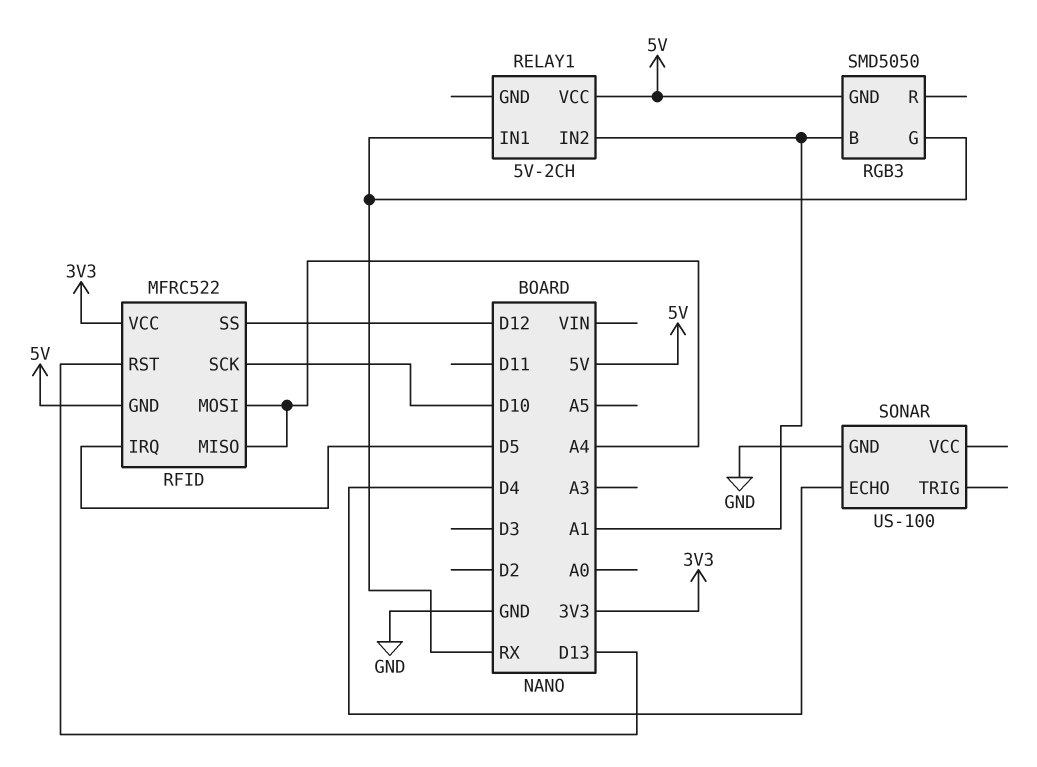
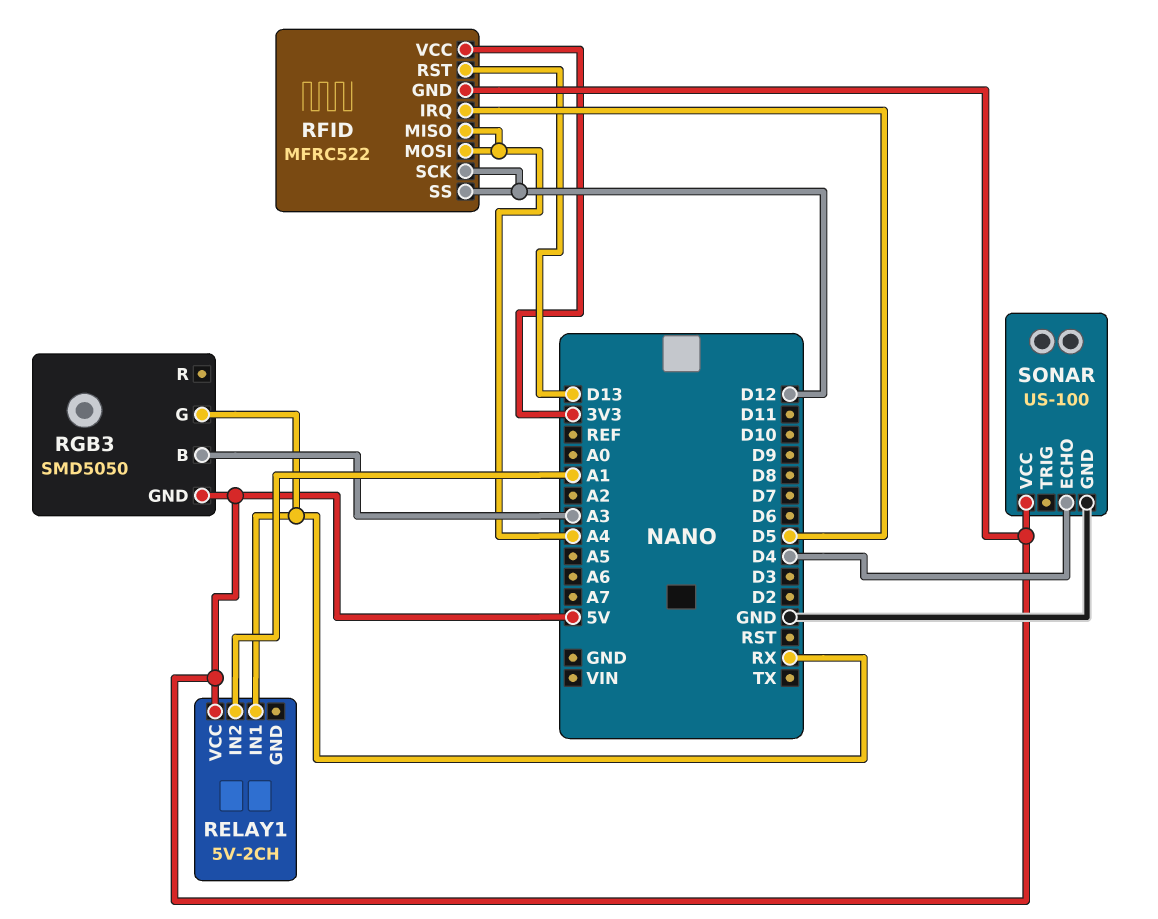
RFID pin SCK: D10 -> D12
RGB3 pin B: A1 -> A3
SONAR pin VCC: none -> 5V

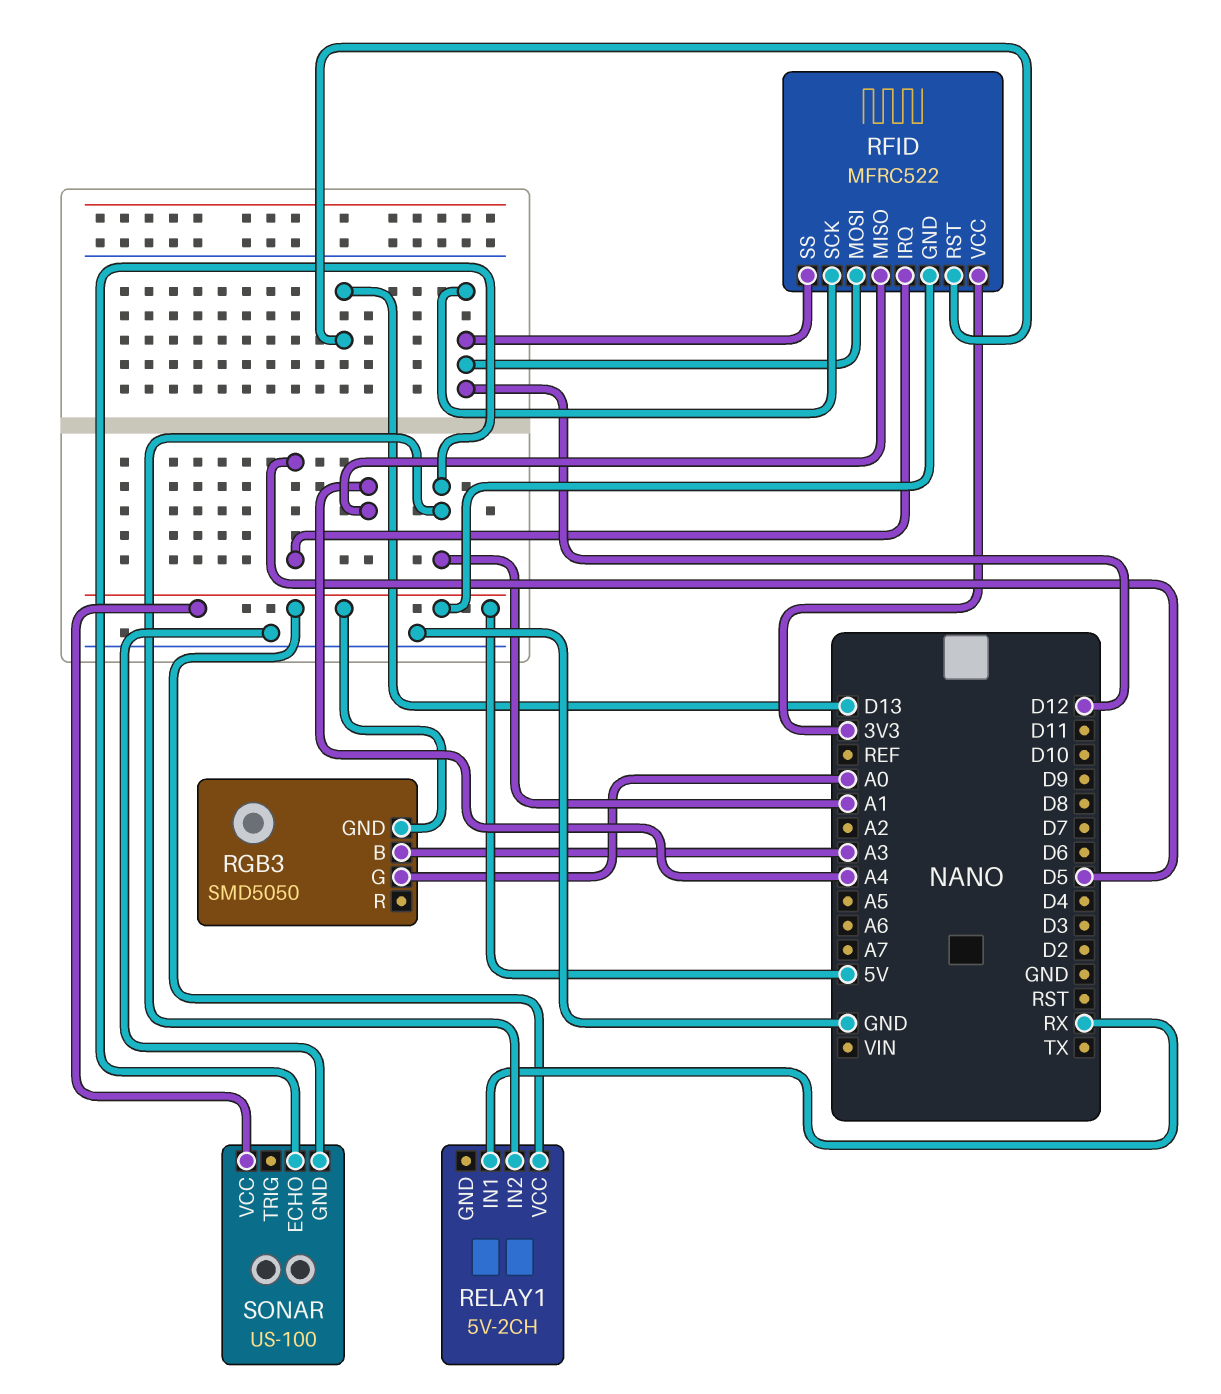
RFID pin MOSI: A4 -> D12
RGB3 pin G: RX -> A0
SONAR pin ECHO: D4 -> A1

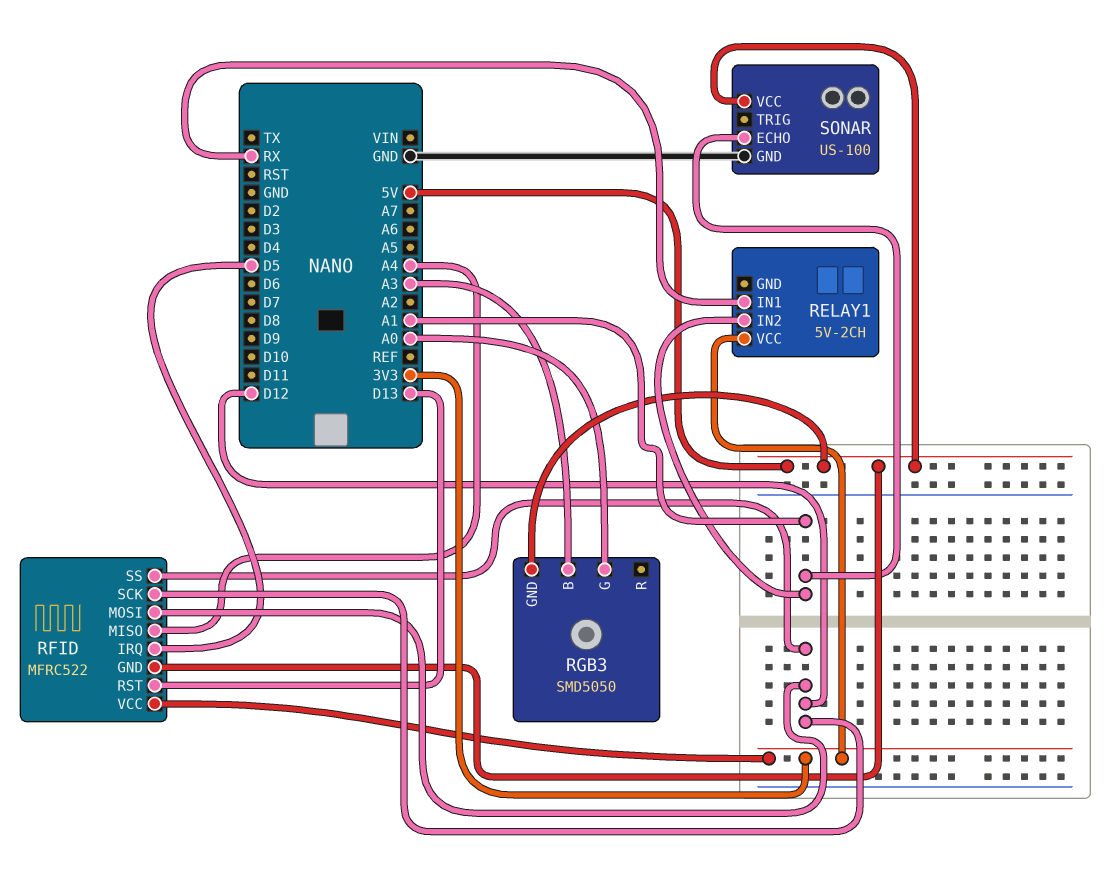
RELAY1 pin VCC: 5V -> 3V3

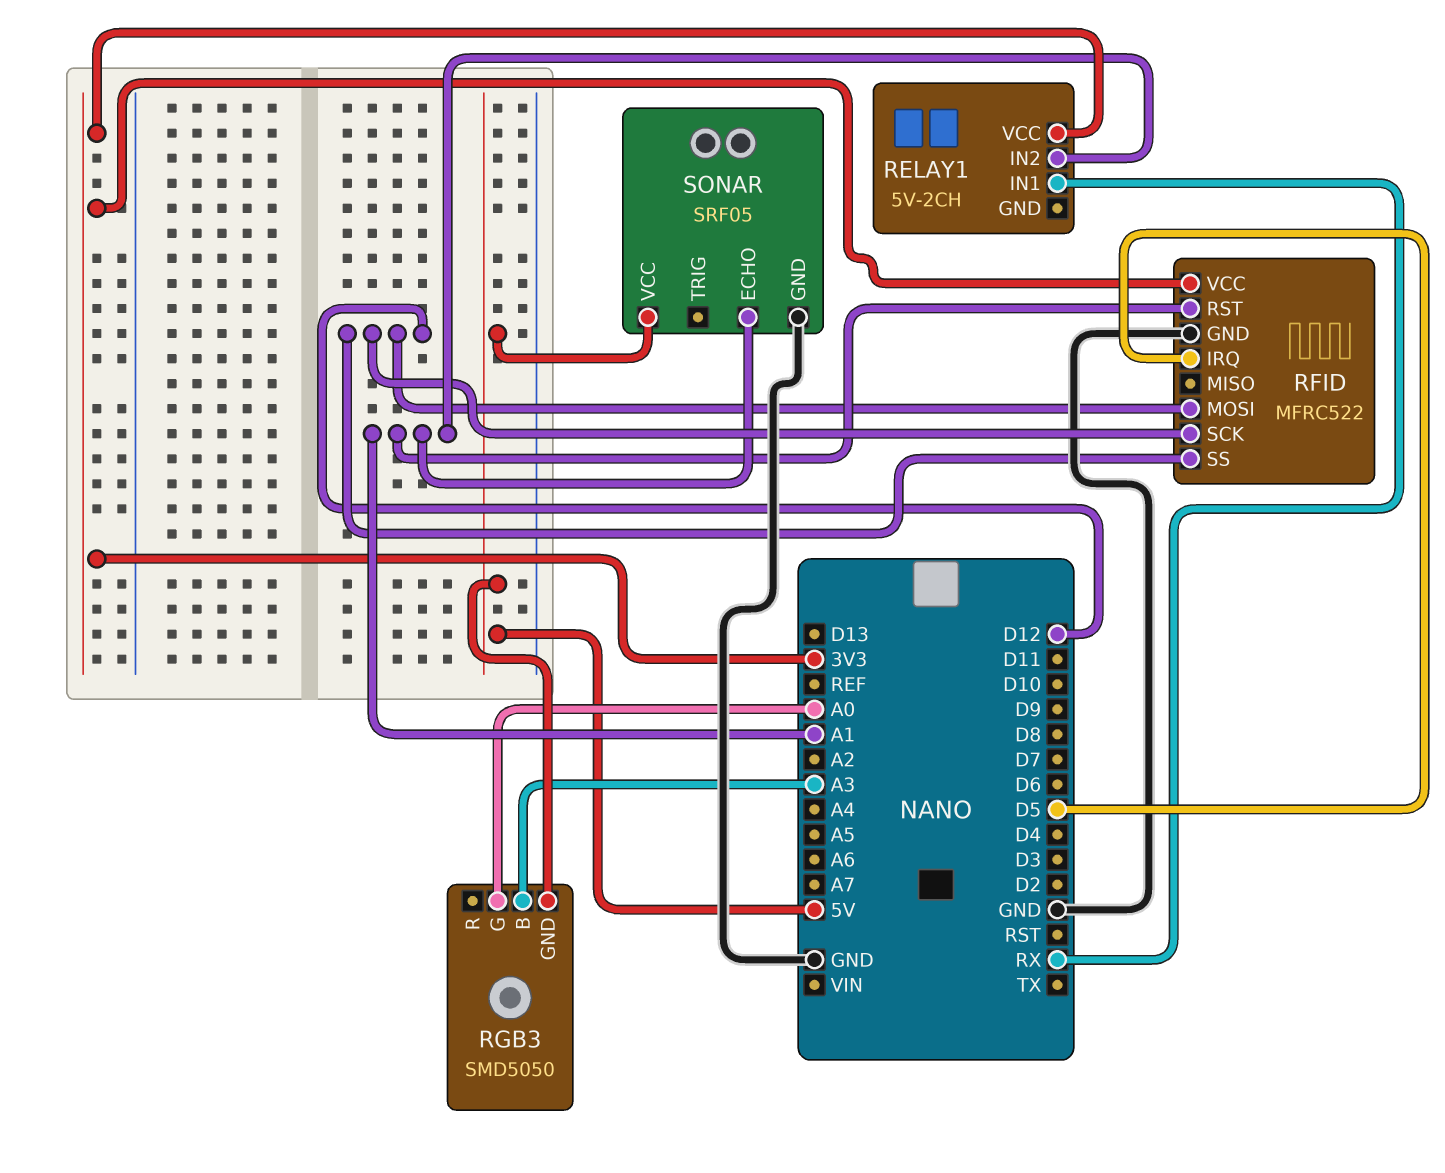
RFID pin GND: 5V -> GND
RFID pin MISO: A4 -> none
RFID pin RST: D13 -> A1
SONAR: US-100 -> SRF05

